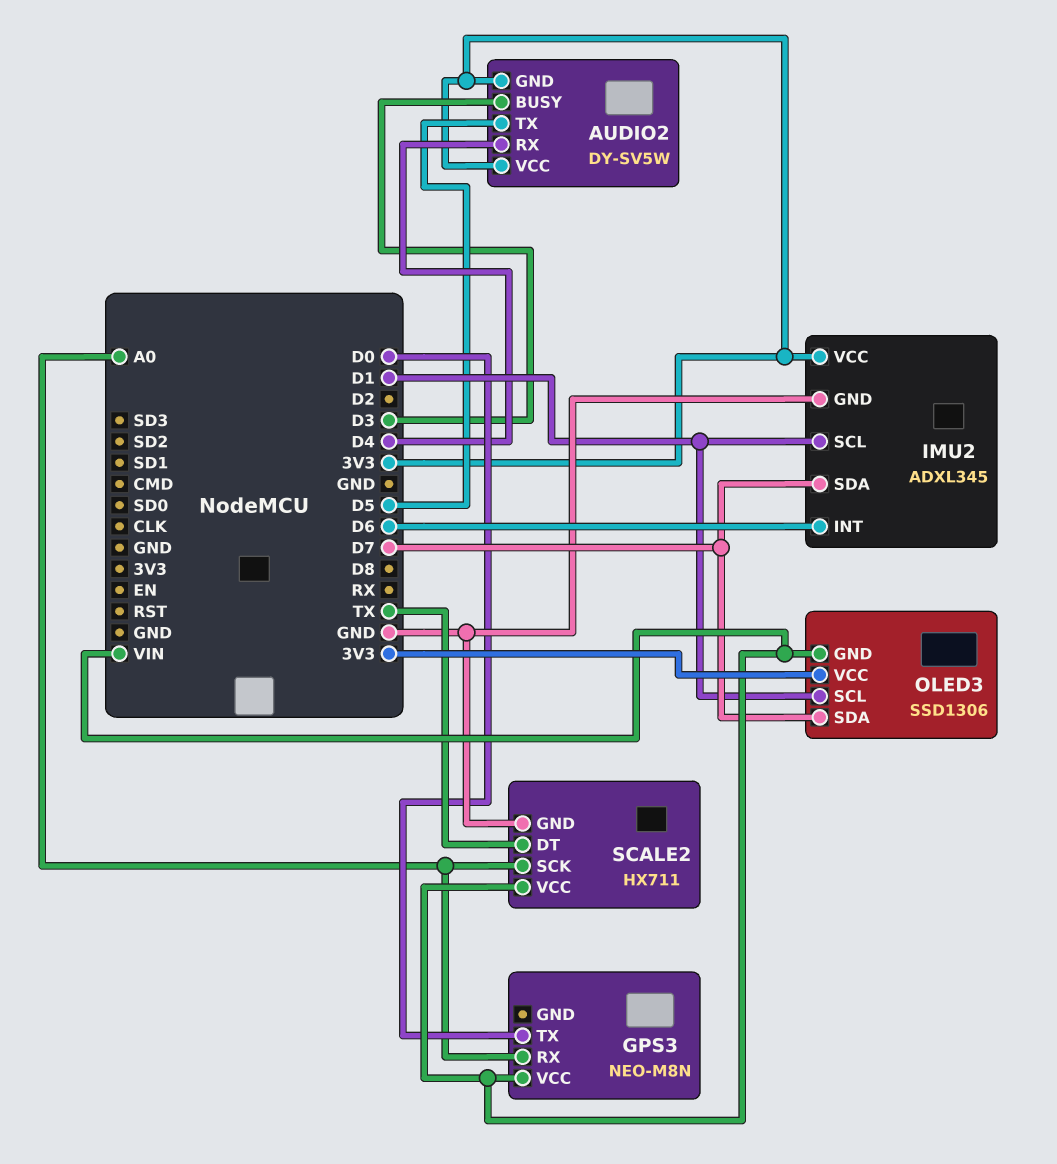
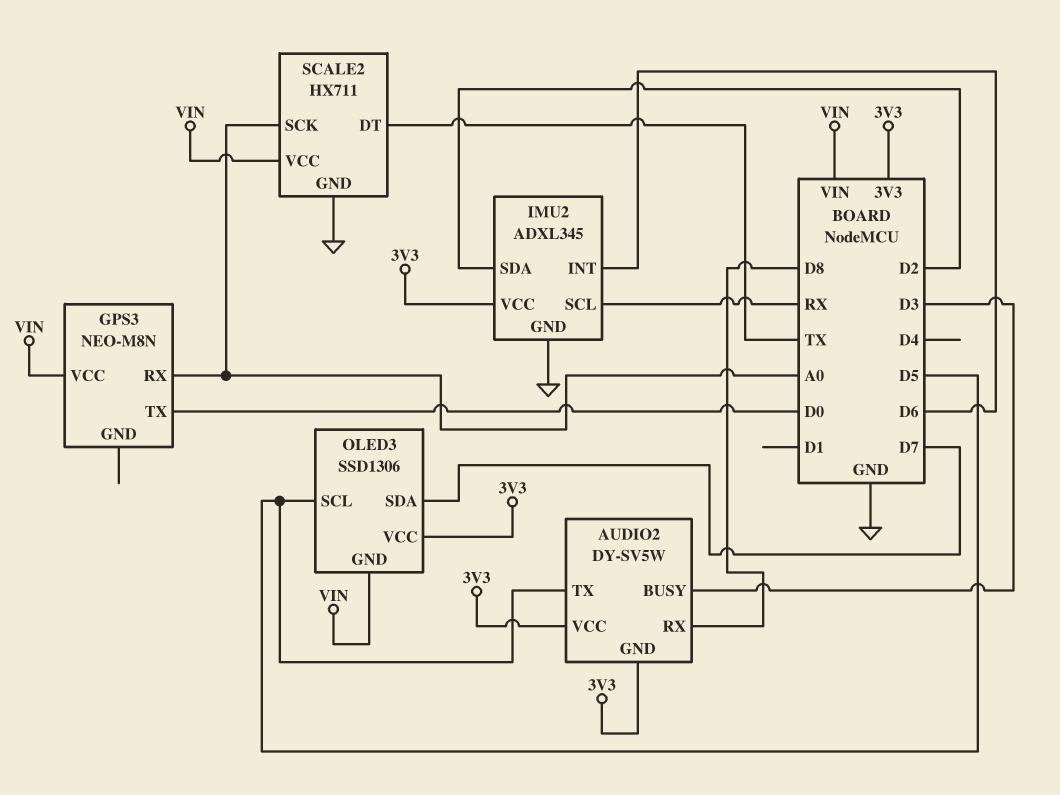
AUDIO2 pin RX: D4 -> D8
IMU2 pin SCL: D1 -> RX
IMU2 pin SDA: D7 -> D2
OLED3 pin SCL: D1 -> D5

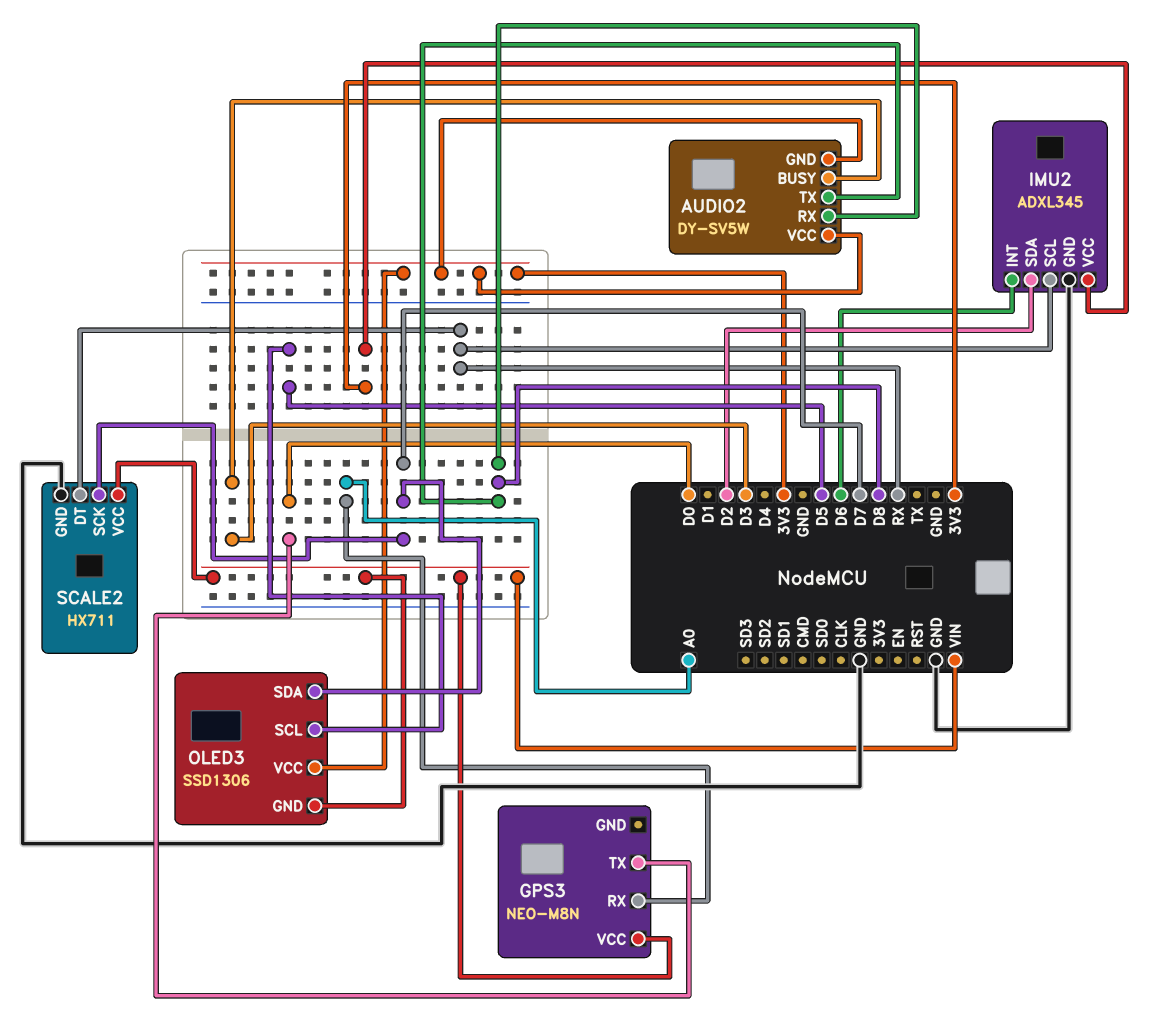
AUDIO2 pin TX: D5 -> D8
SCALE2 pin DT: TX -> RX
SCALE2 pin SCK: A0 -> D7

